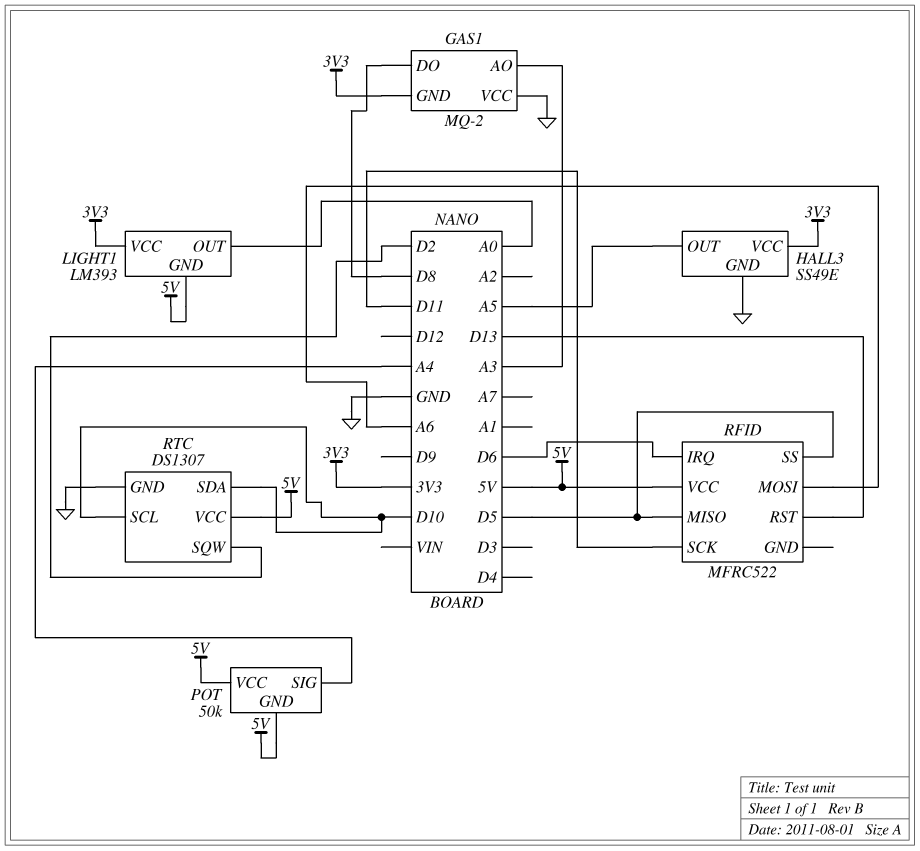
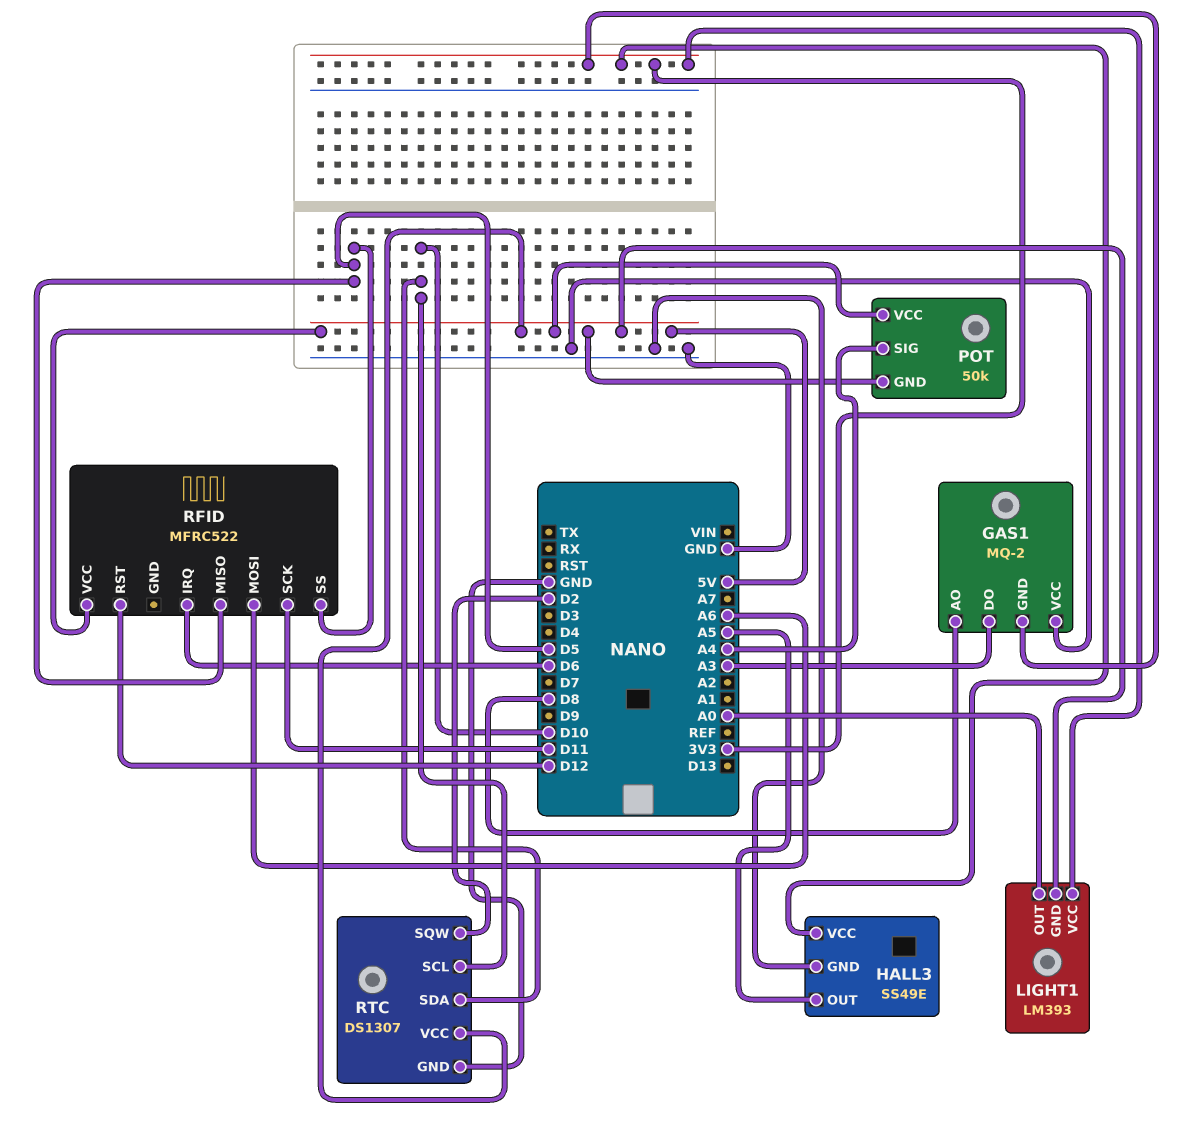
GAS1 pin AO: A3 -> D8
GAS1 pin DO: D8 -> A3
RFID pin RST: D13 -> D12

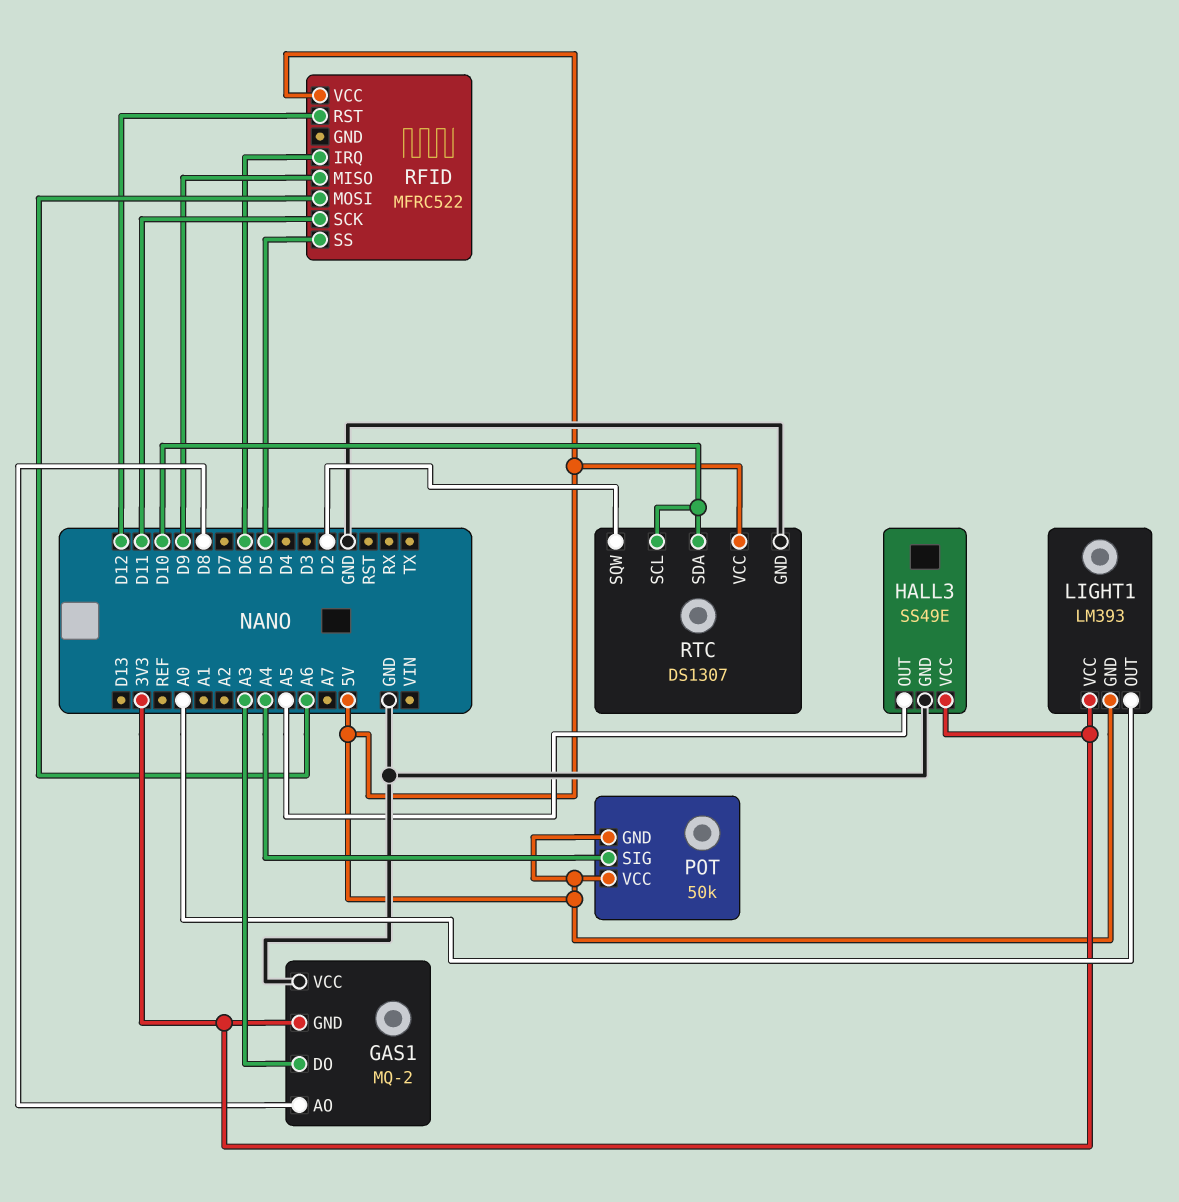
RFID pin MISO: D5 -> D9

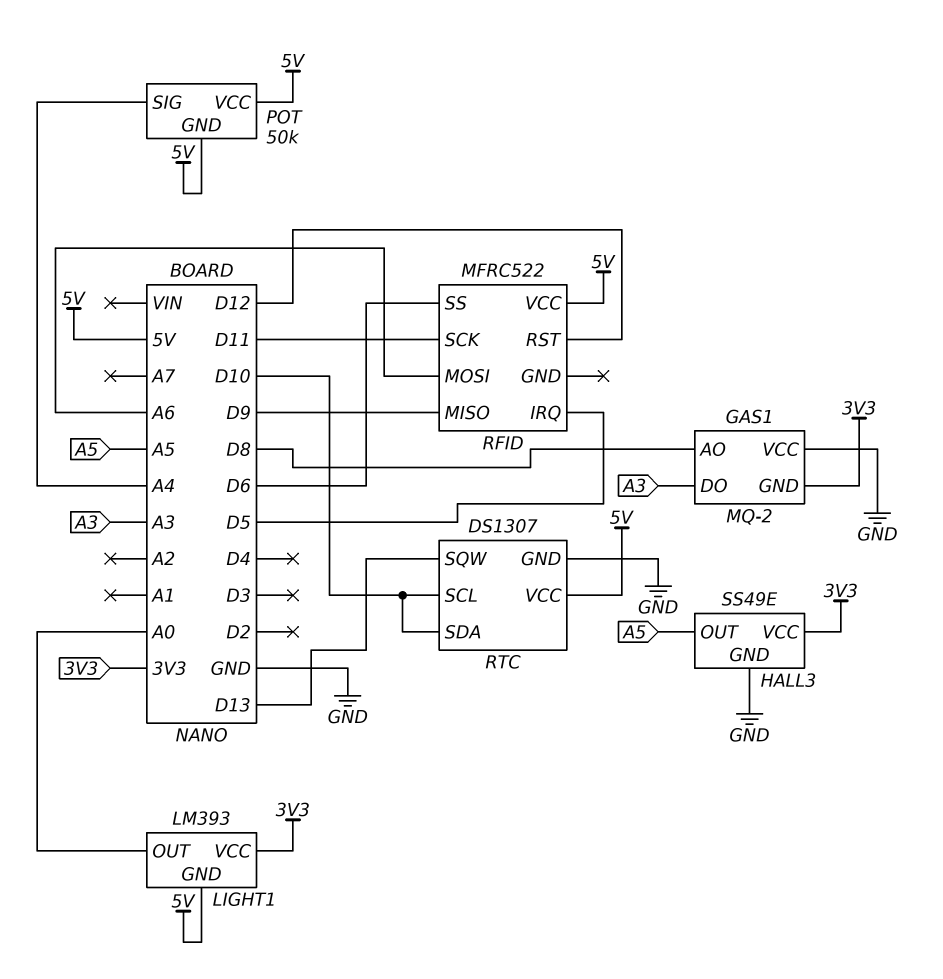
RFID pin IRQ: D6 -> D5
RFID pin SS: D5 -> D6
RTC pin SQW: D2 -> D13

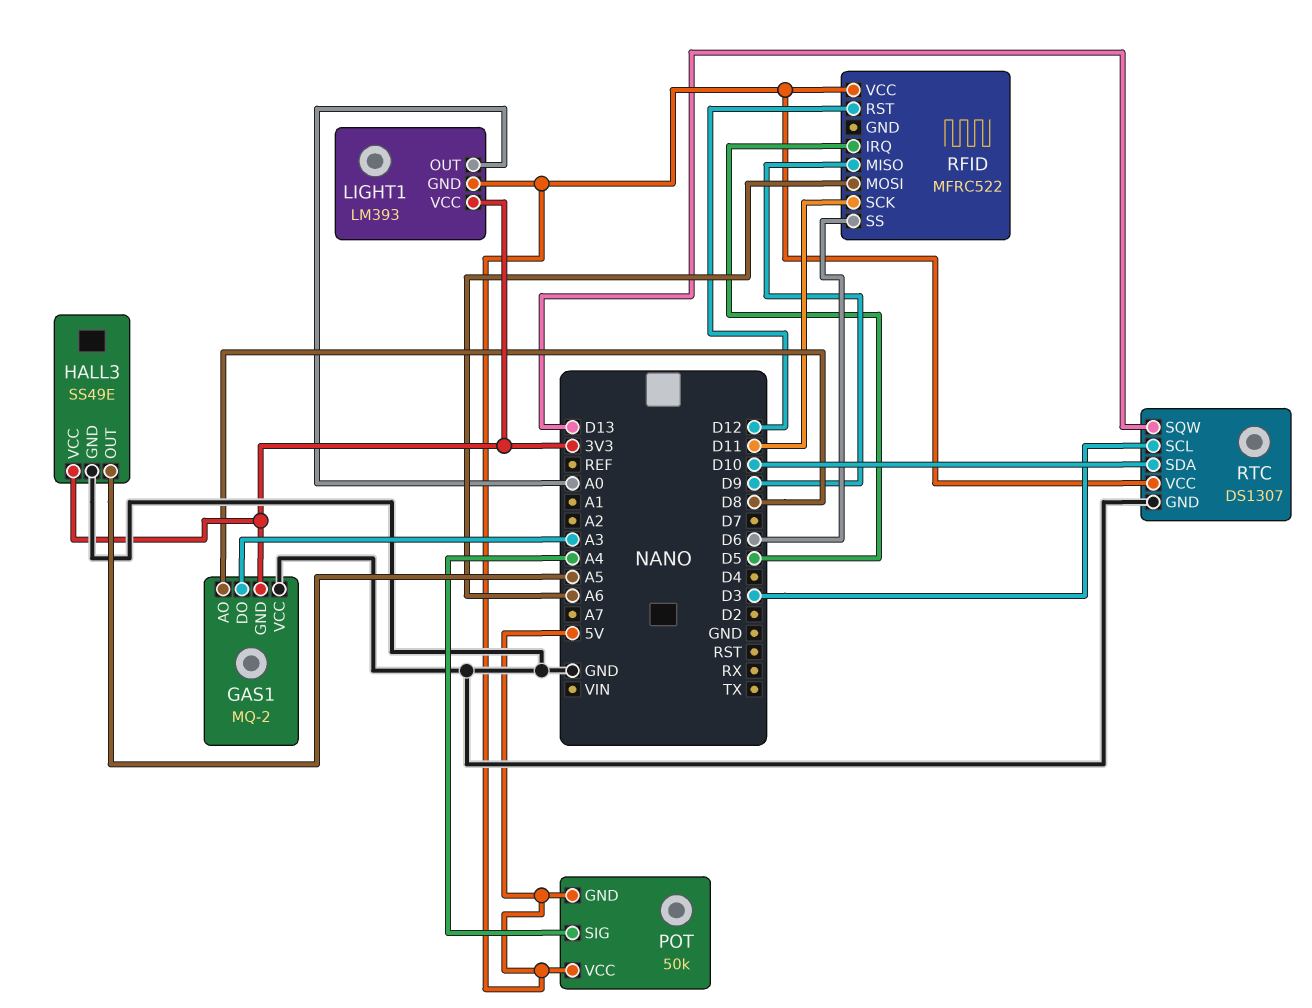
RTC pin SCL: D10 -> D3

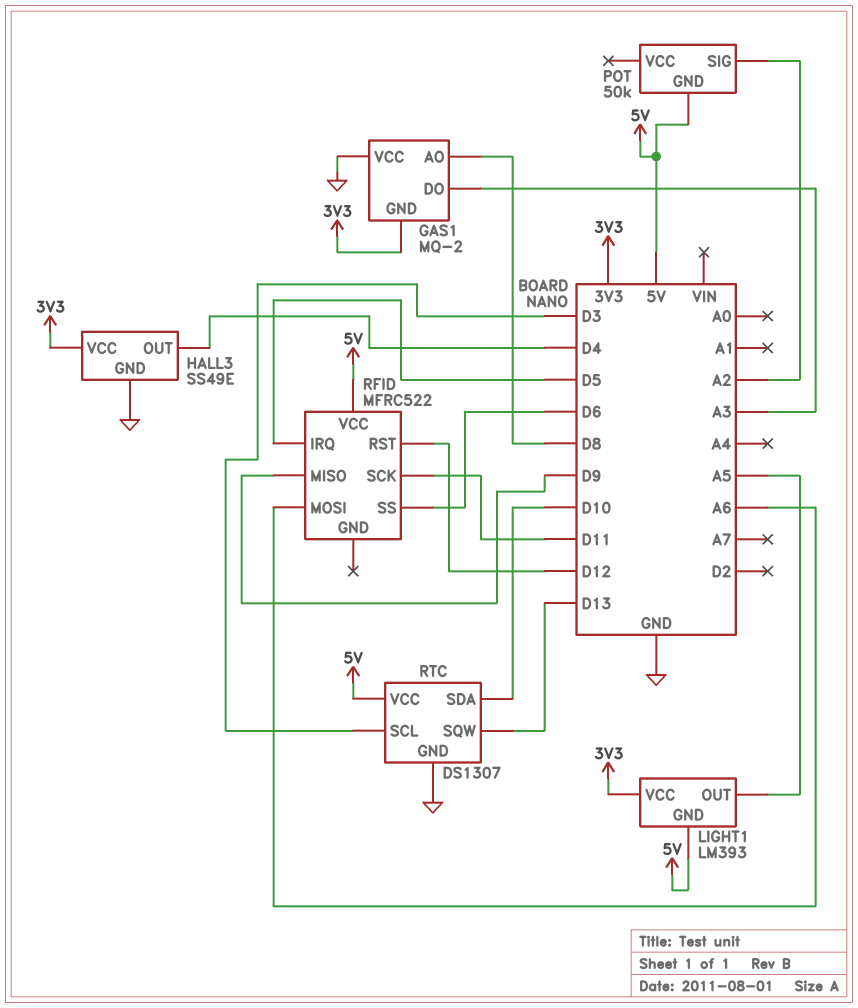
HALL3 pin OUT: A5 -> D4
LIGHT1 pin OUT: A0 -> A5
POT pin SIG: A4 -> A2
POT pin VCC: 5V -> none

